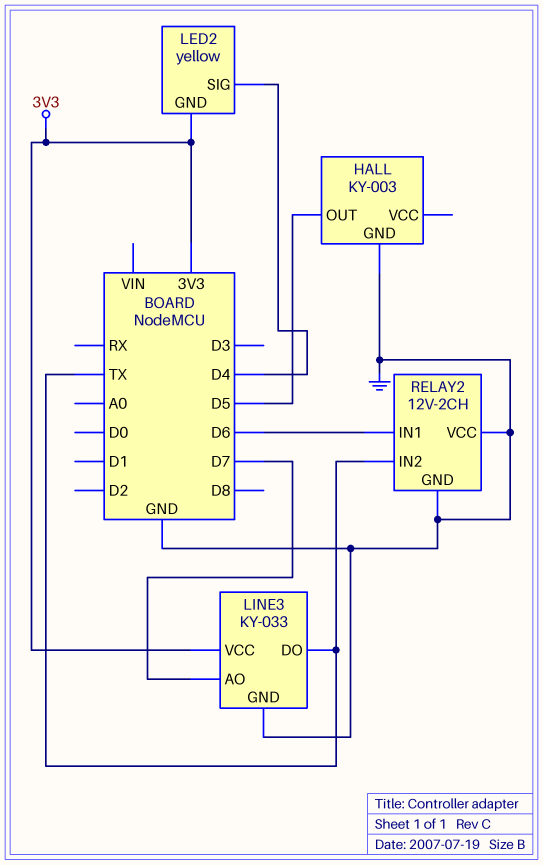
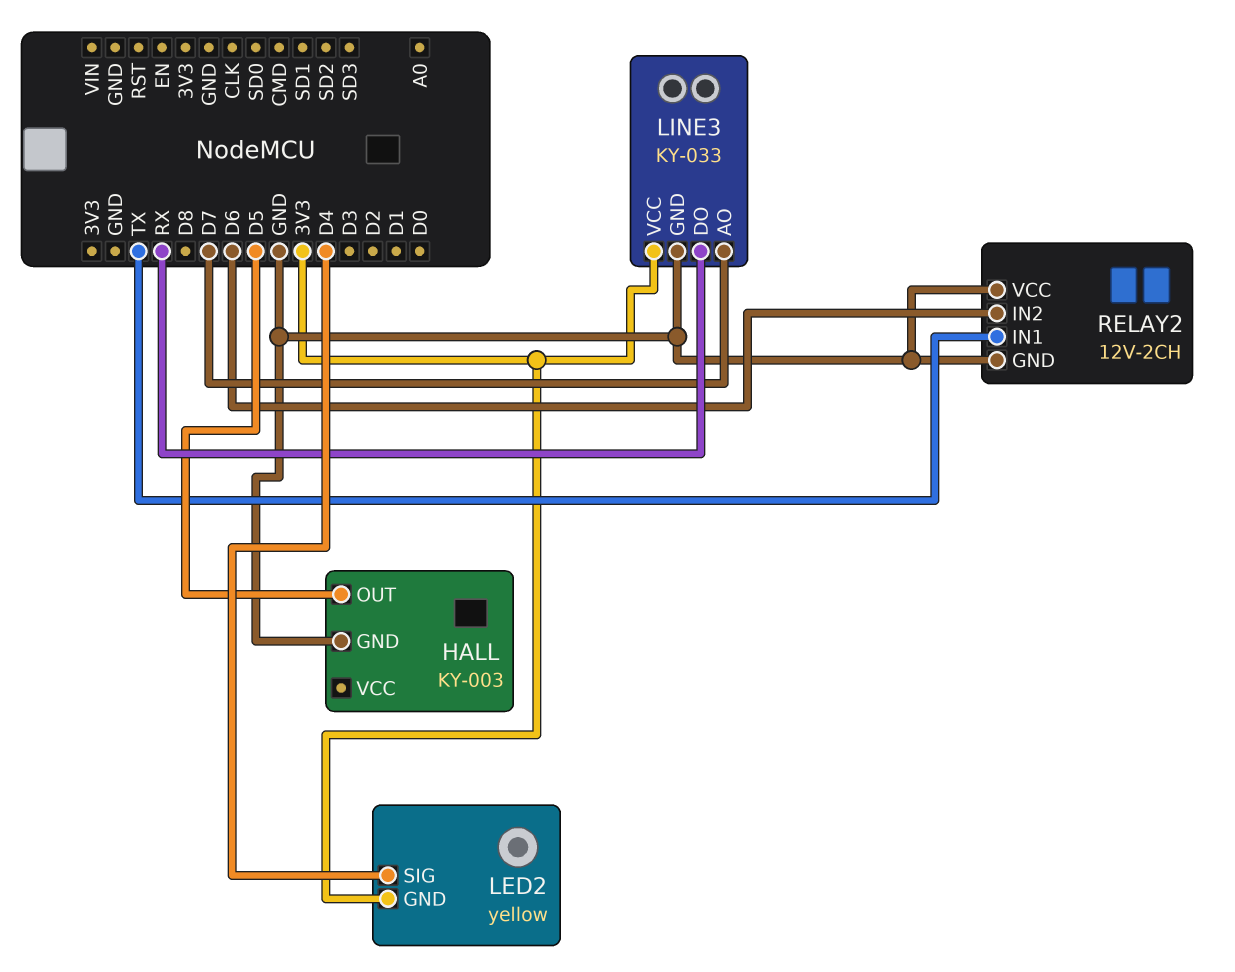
LINE3 pin DO: TX -> RX
RELAY2 pin IN1: D6 -> TX
RELAY2 pin IN2: TX -> D6

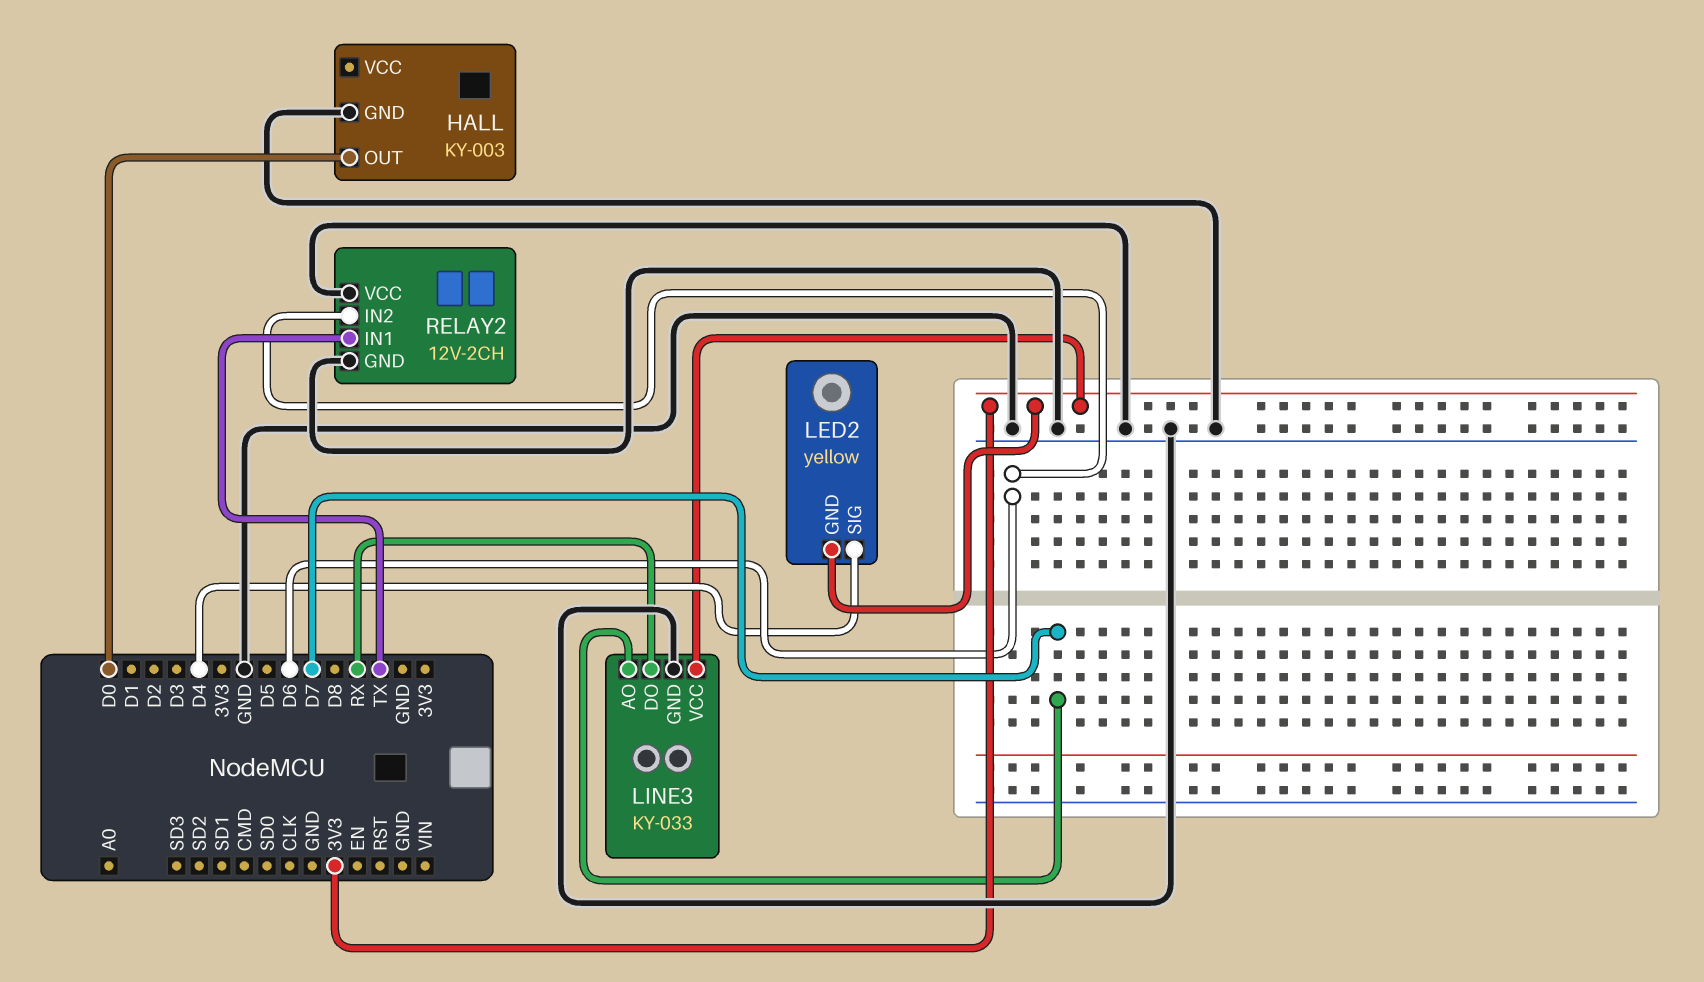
HALL pin OUT: D5 -> D0

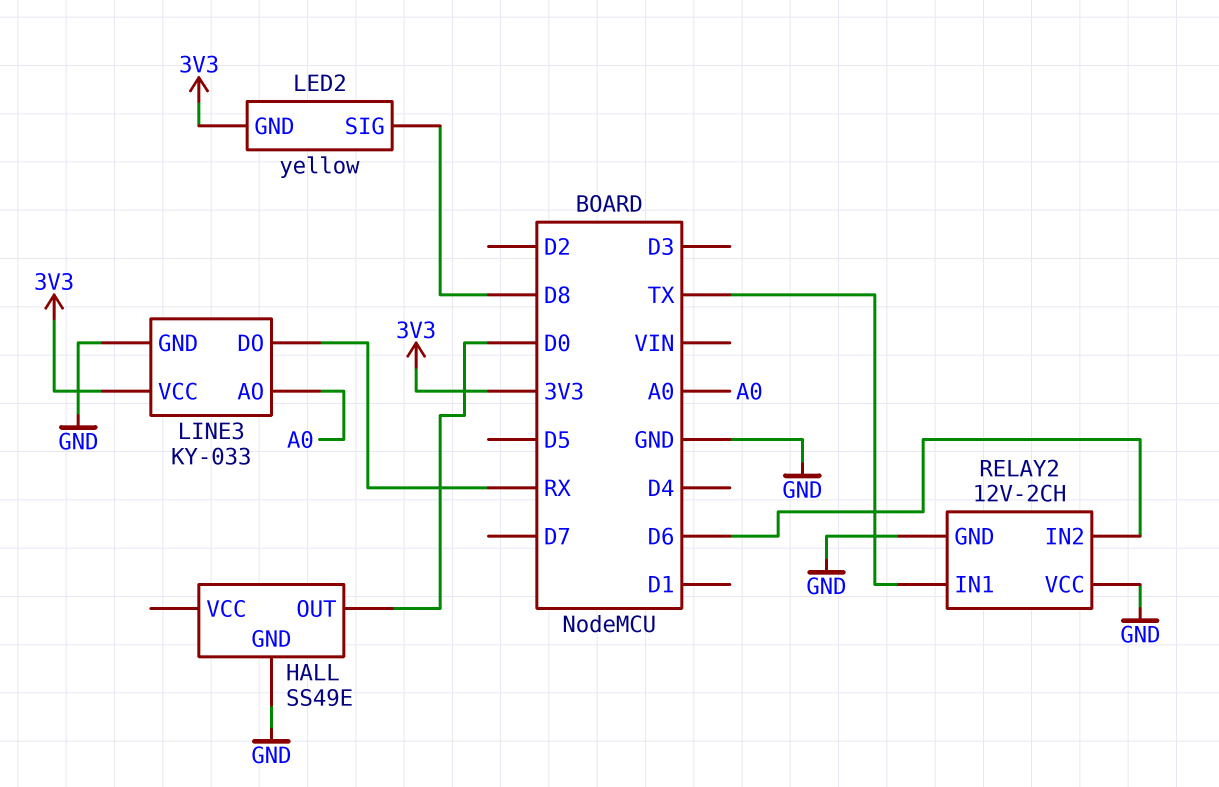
HALL: KY-003 -> SS49E
LED2 pin SIG: D4 -> D8
LINE3 pin AO: D7 -> A0

